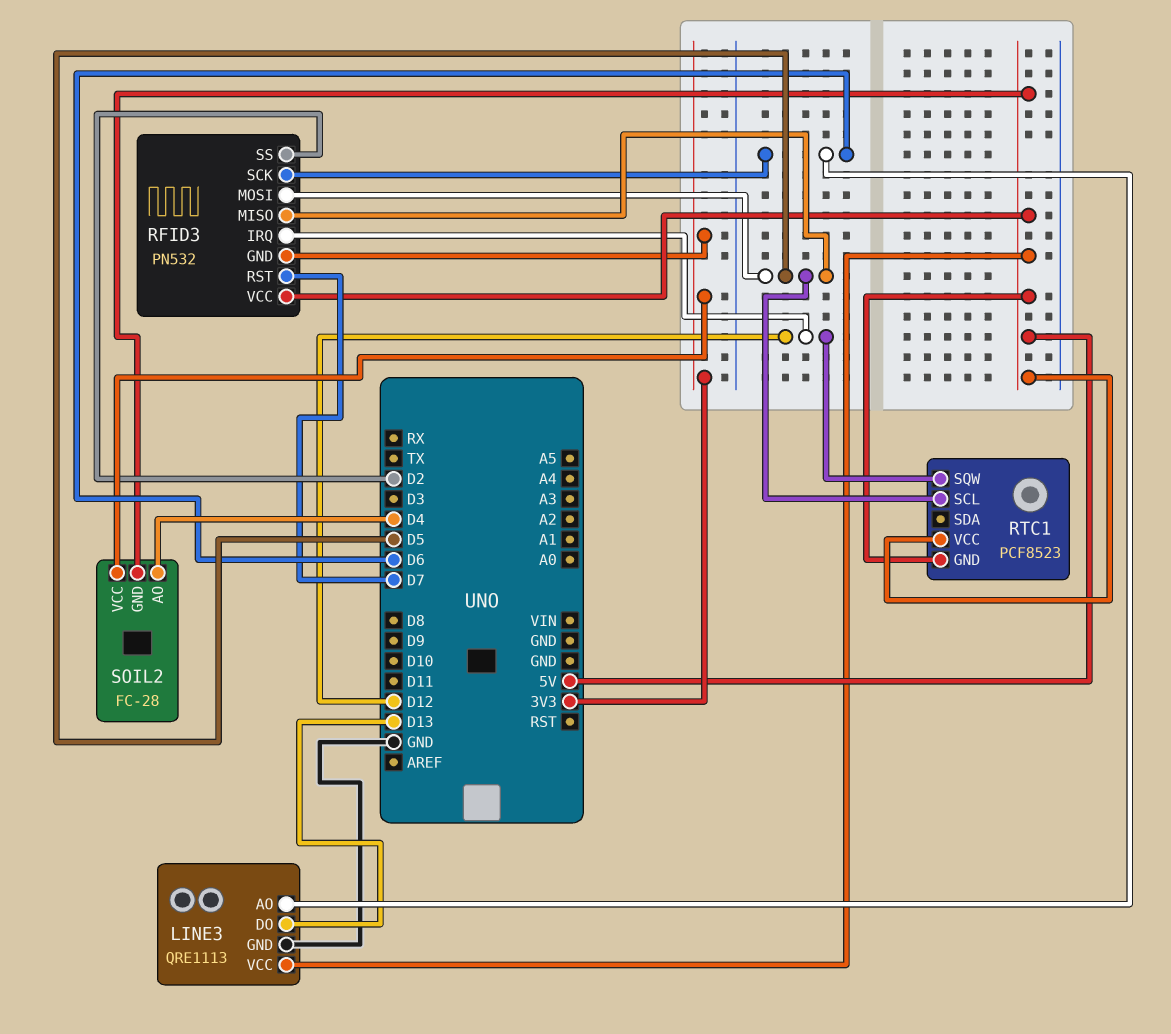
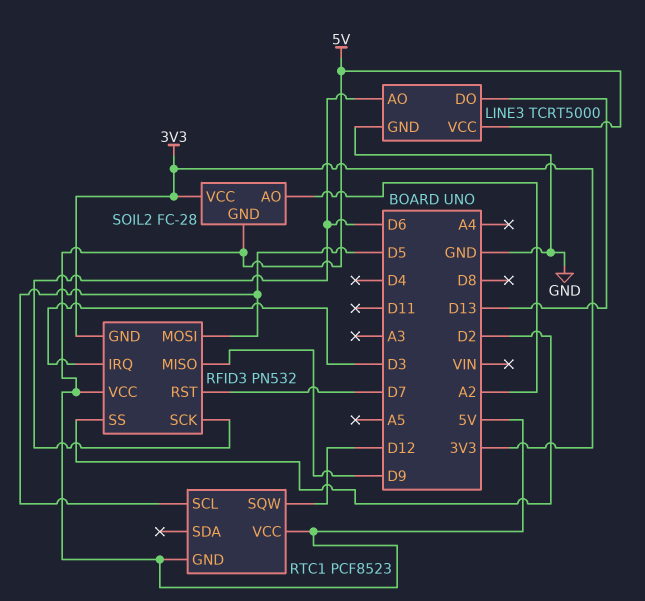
LINE3: QRE1113 -> TCRT5000
RFID3 pin IRQ: D12 -> D3
RFID3 pin MISO: D5 -> D9
SOIL2 pin AO: D4 -> A2

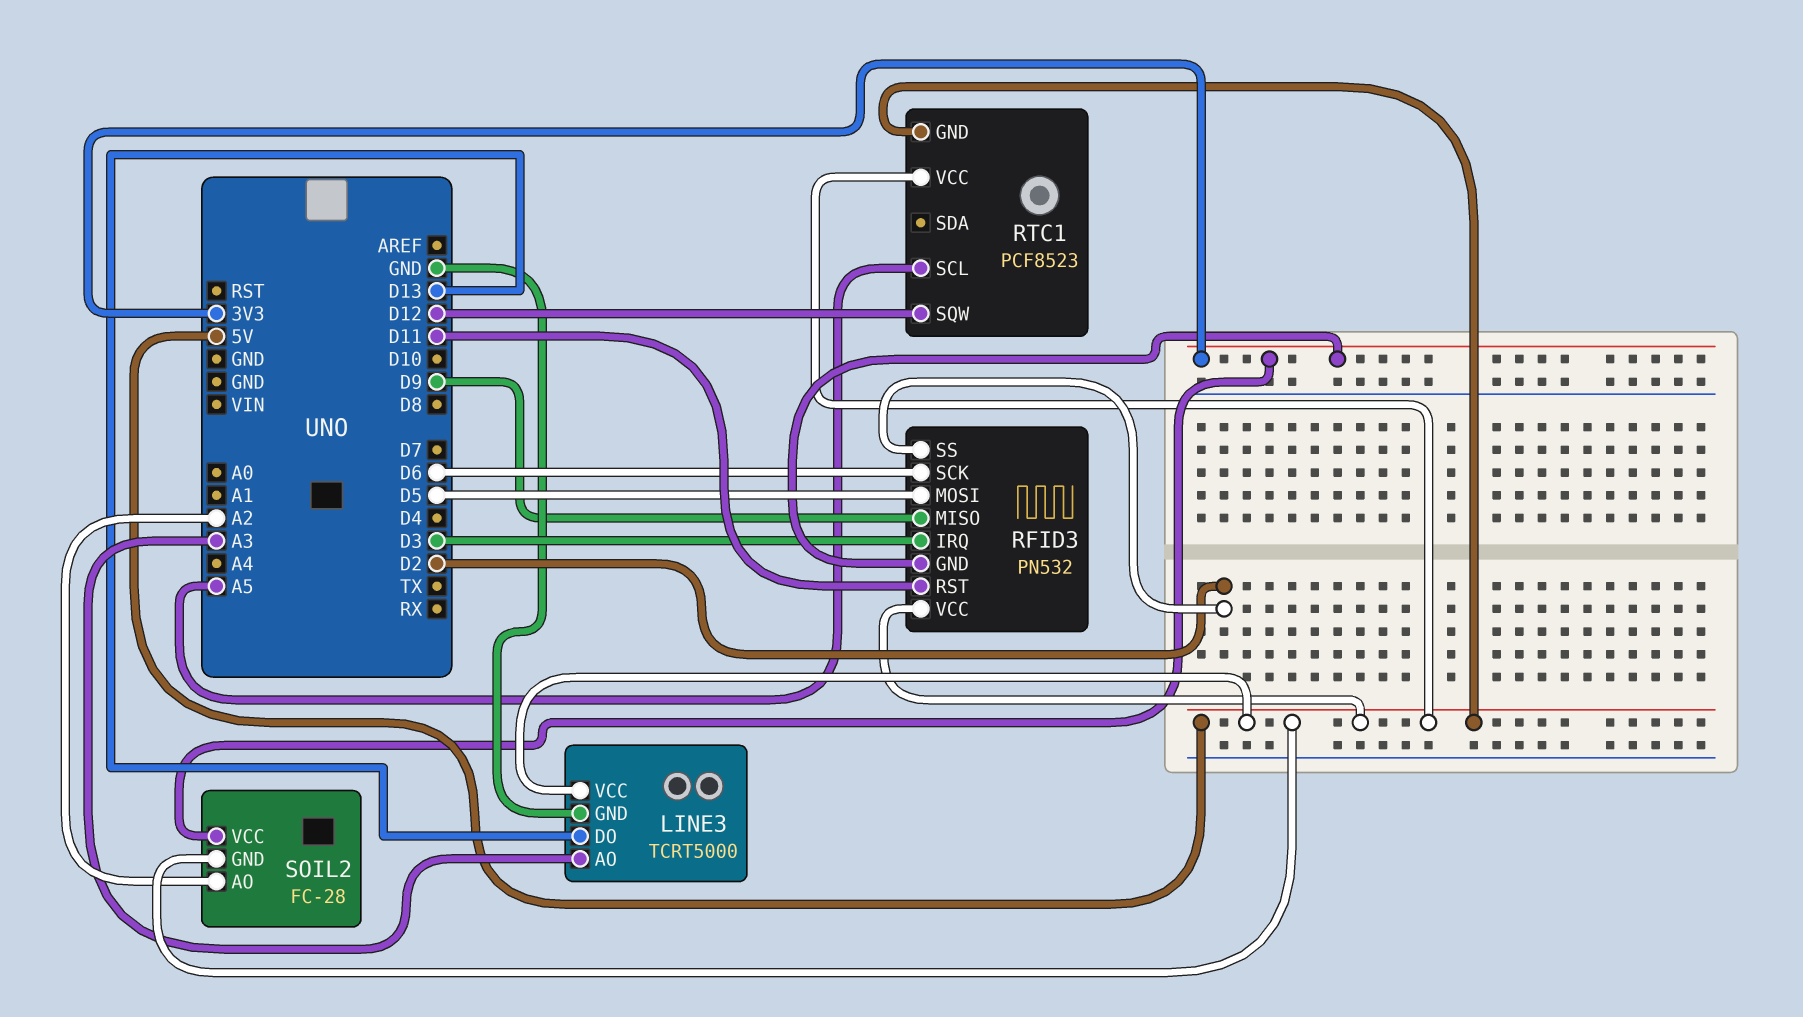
LINE3 pin AO: D6 -> A3
RFID3 pin RST: D7 -> D11
RTC1 pin SCL: D5 -> A5

